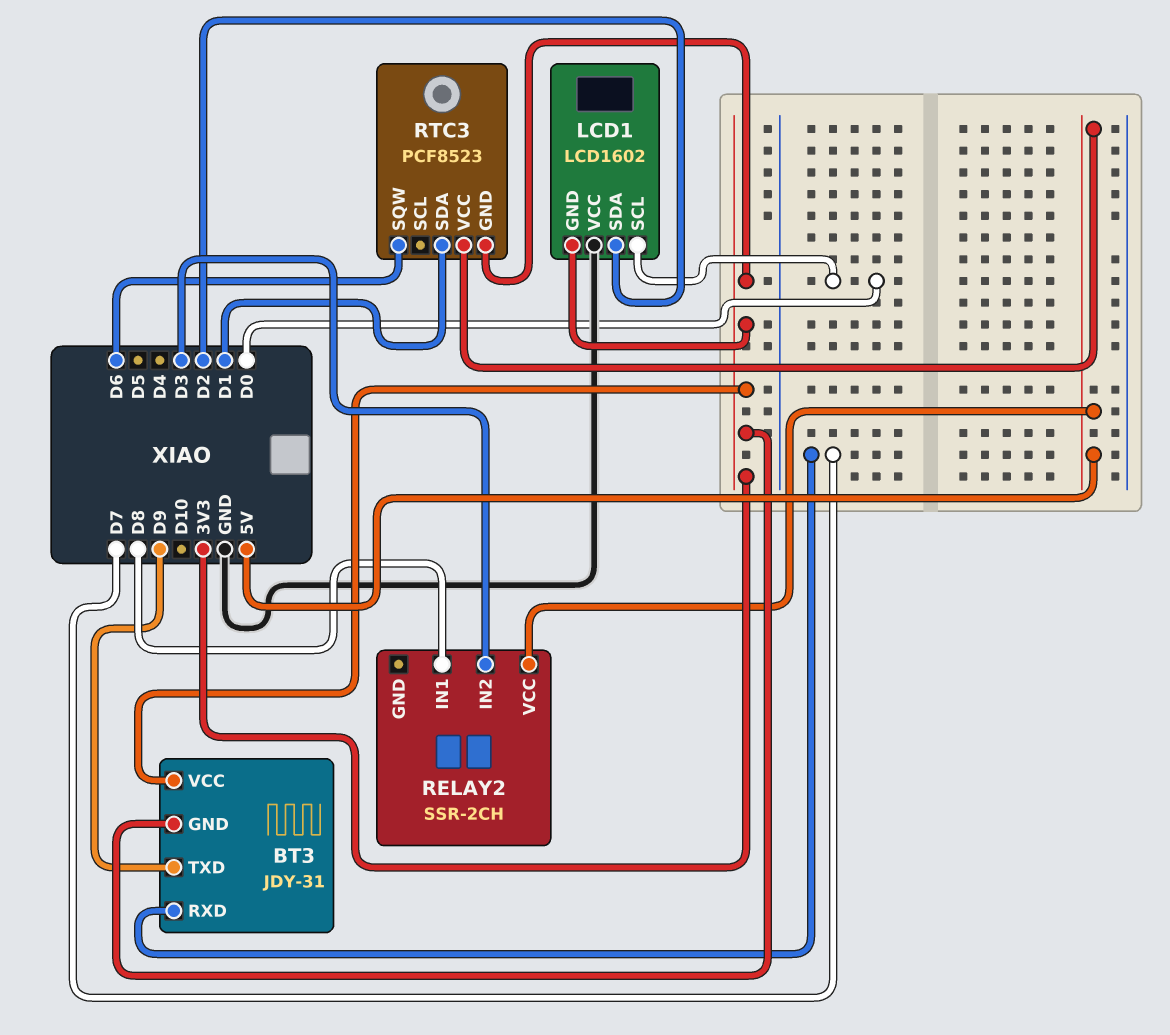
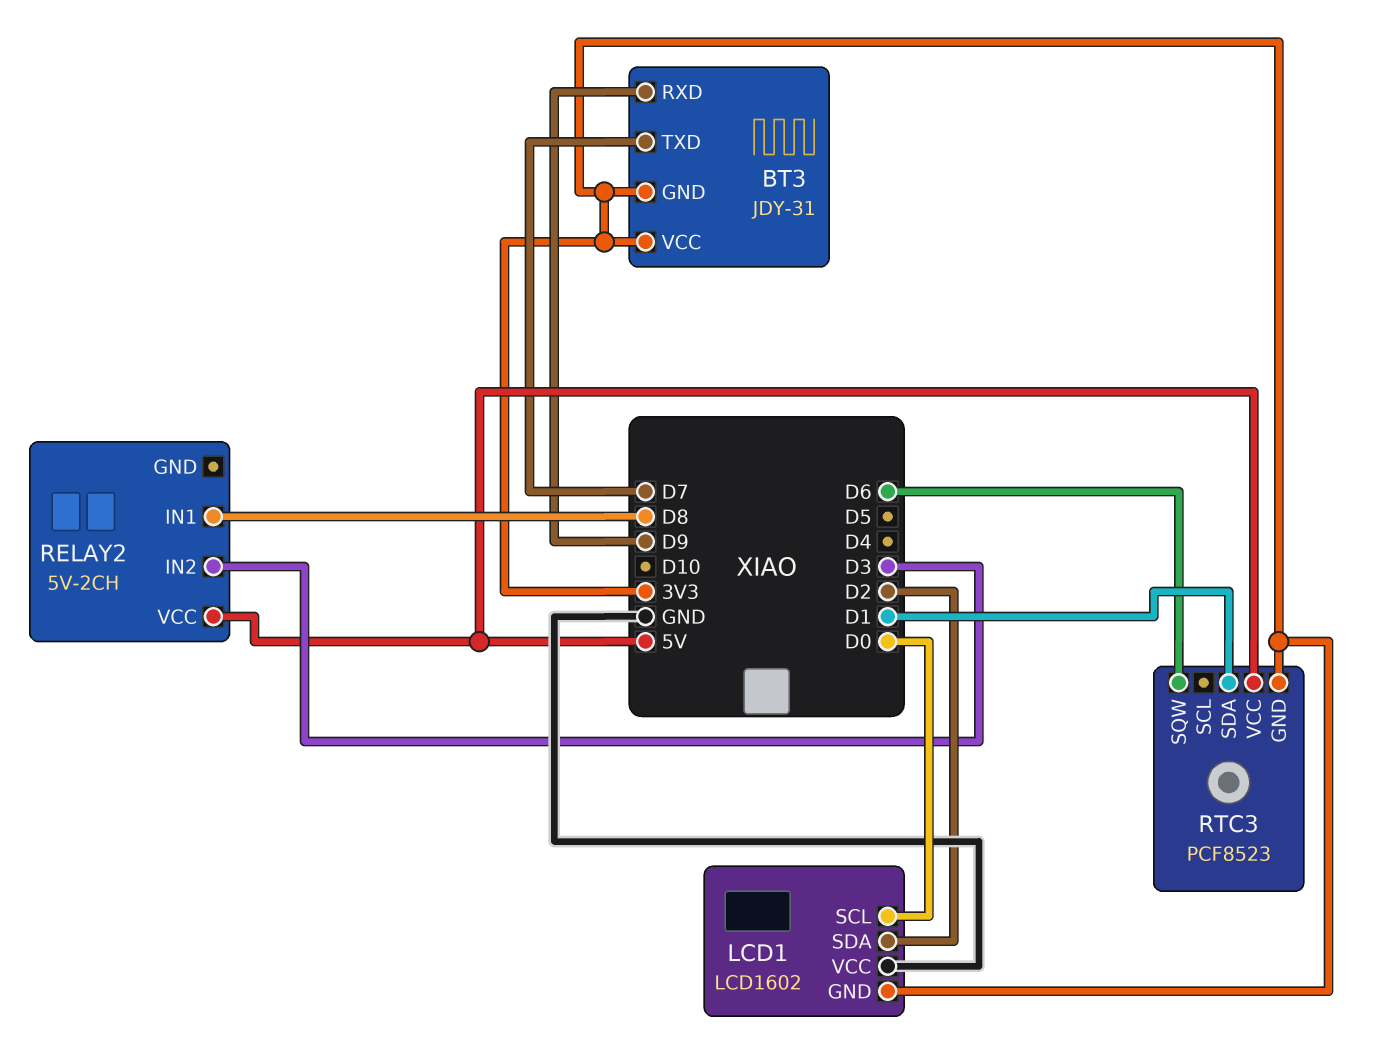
BT3 pin RXD: D7 -> D9
BT3 pin TXD: D9 -> D7
RELAY2: SSR-2CH -> 5V-2CH

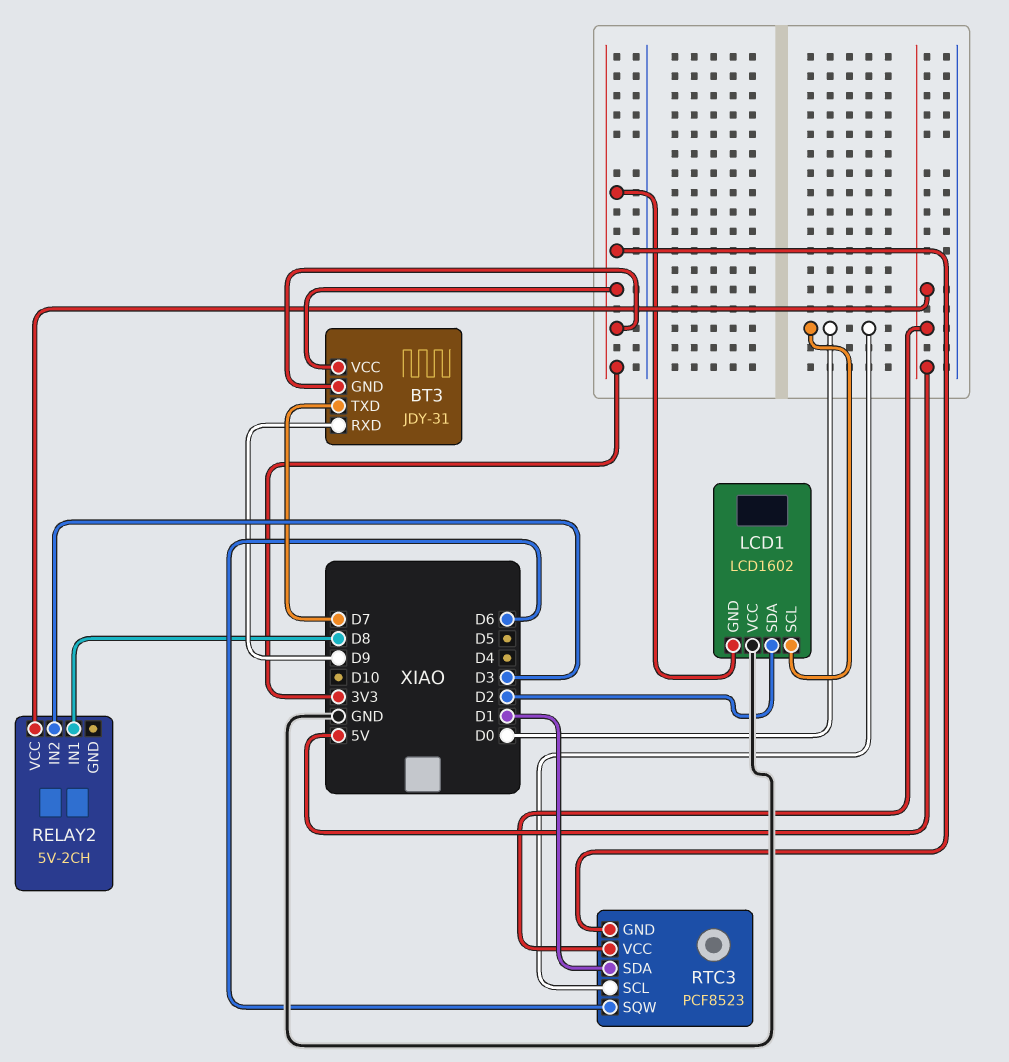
RTC3 pin SCL: none -> D0

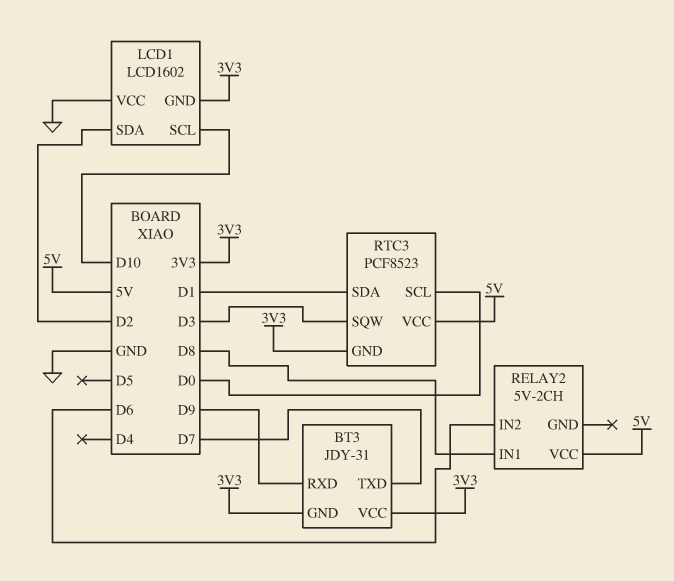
LCD1 pin SCL: D0 -> D10
RELAY2 pin IN2: D3 -> D6
RTC3 pin SQW: D6 -> D3

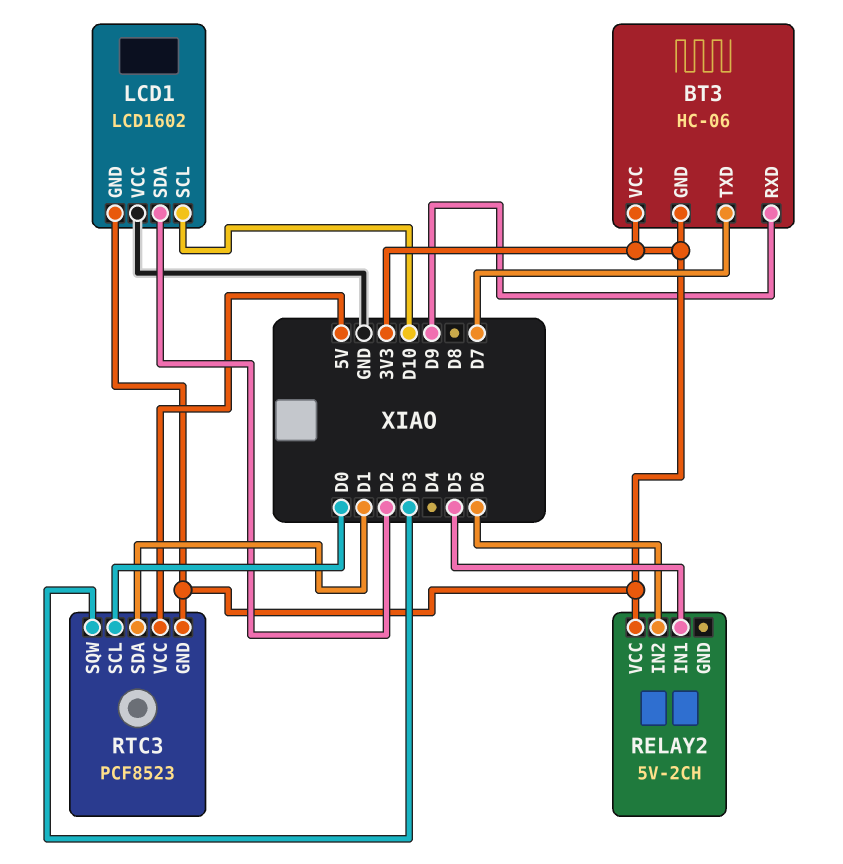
BT3: JDY-31 -> HC-06
RELAY2 pin IN1: D8 -> D5
RELAY2 pin VCC: 5V -> 3V3

